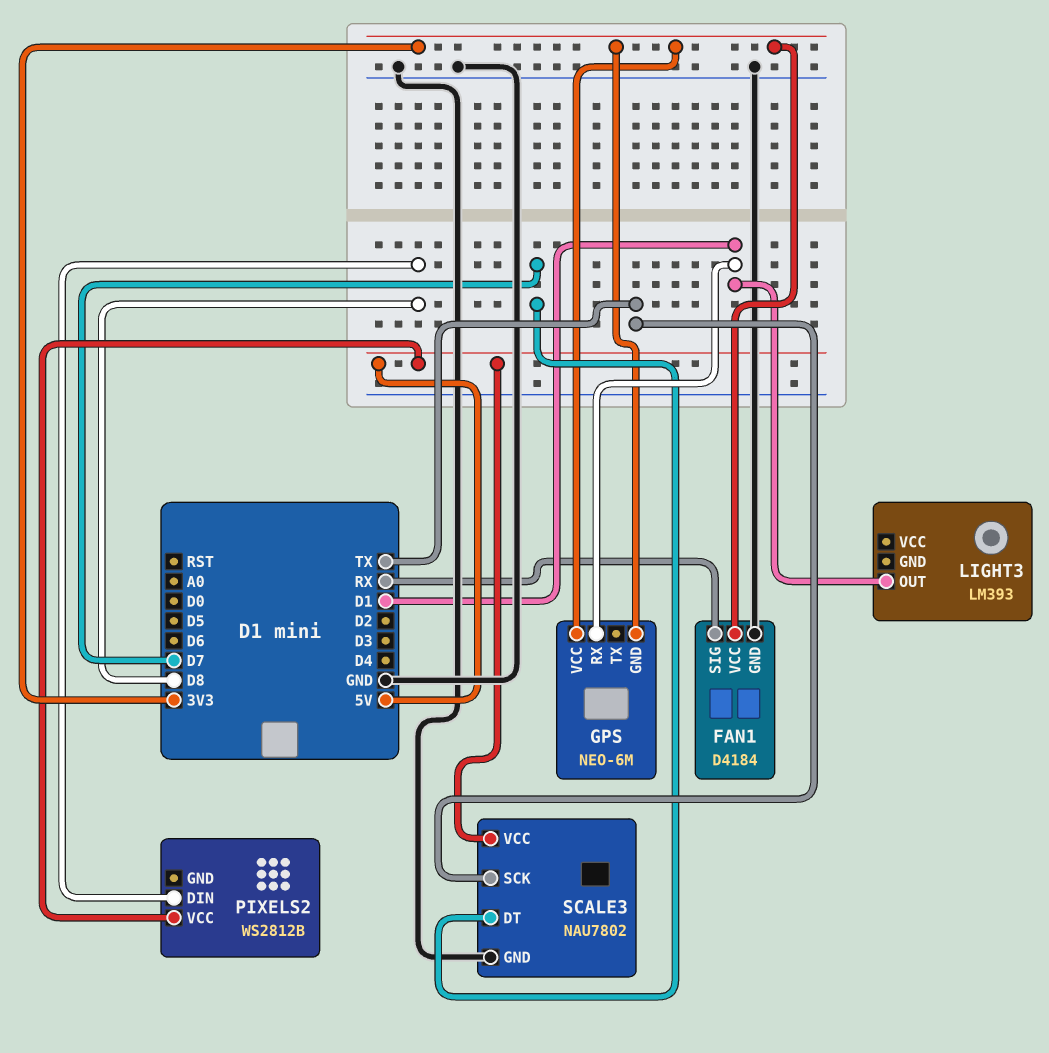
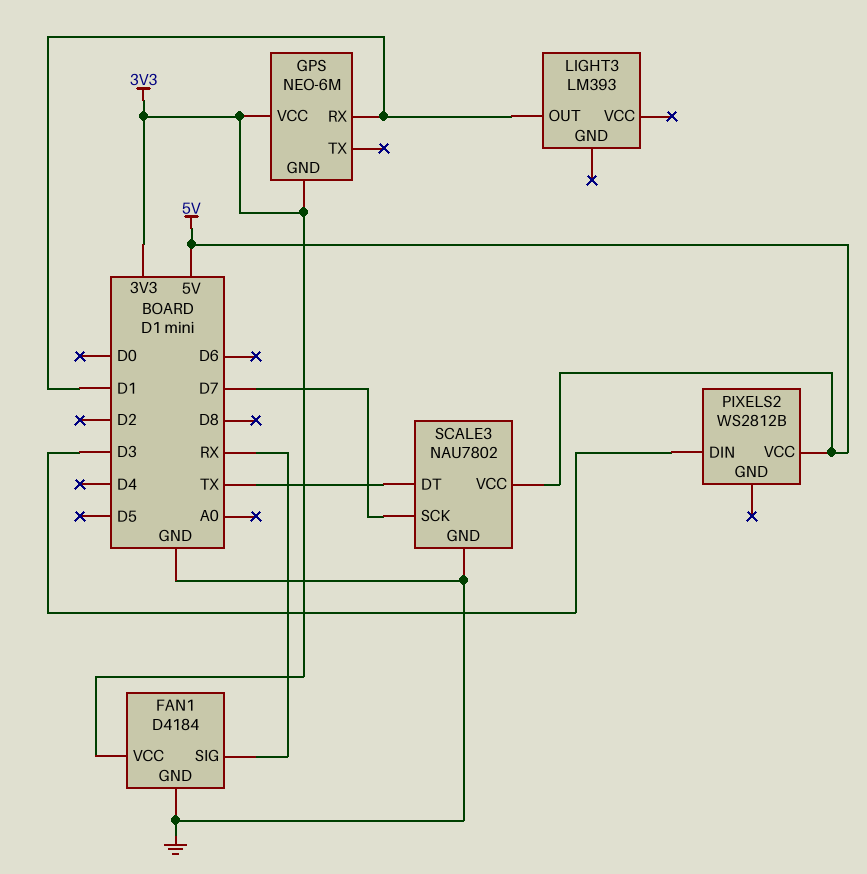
PIXELS2 pin DIN: D8 -> D3
SCALE3 pin DT: D7 -> TX
SCALE3 pin SCK: TX -> D7

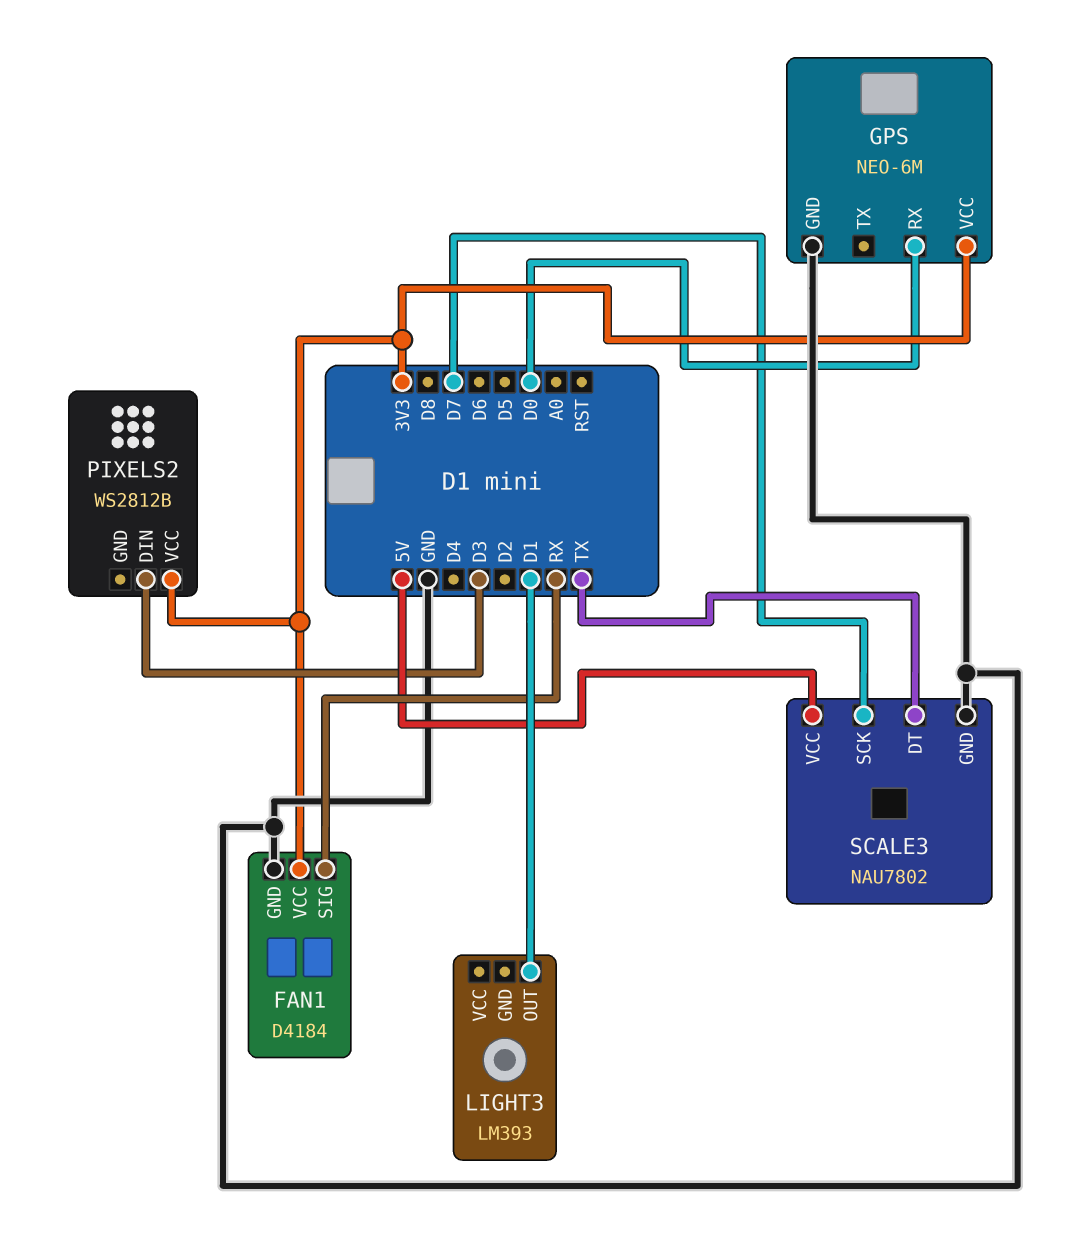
GPS pin GND: 3V3 -> GND
GPS pin RX: D1 -> D0
PIXELS2 pin VCC: 5V -> 3V3

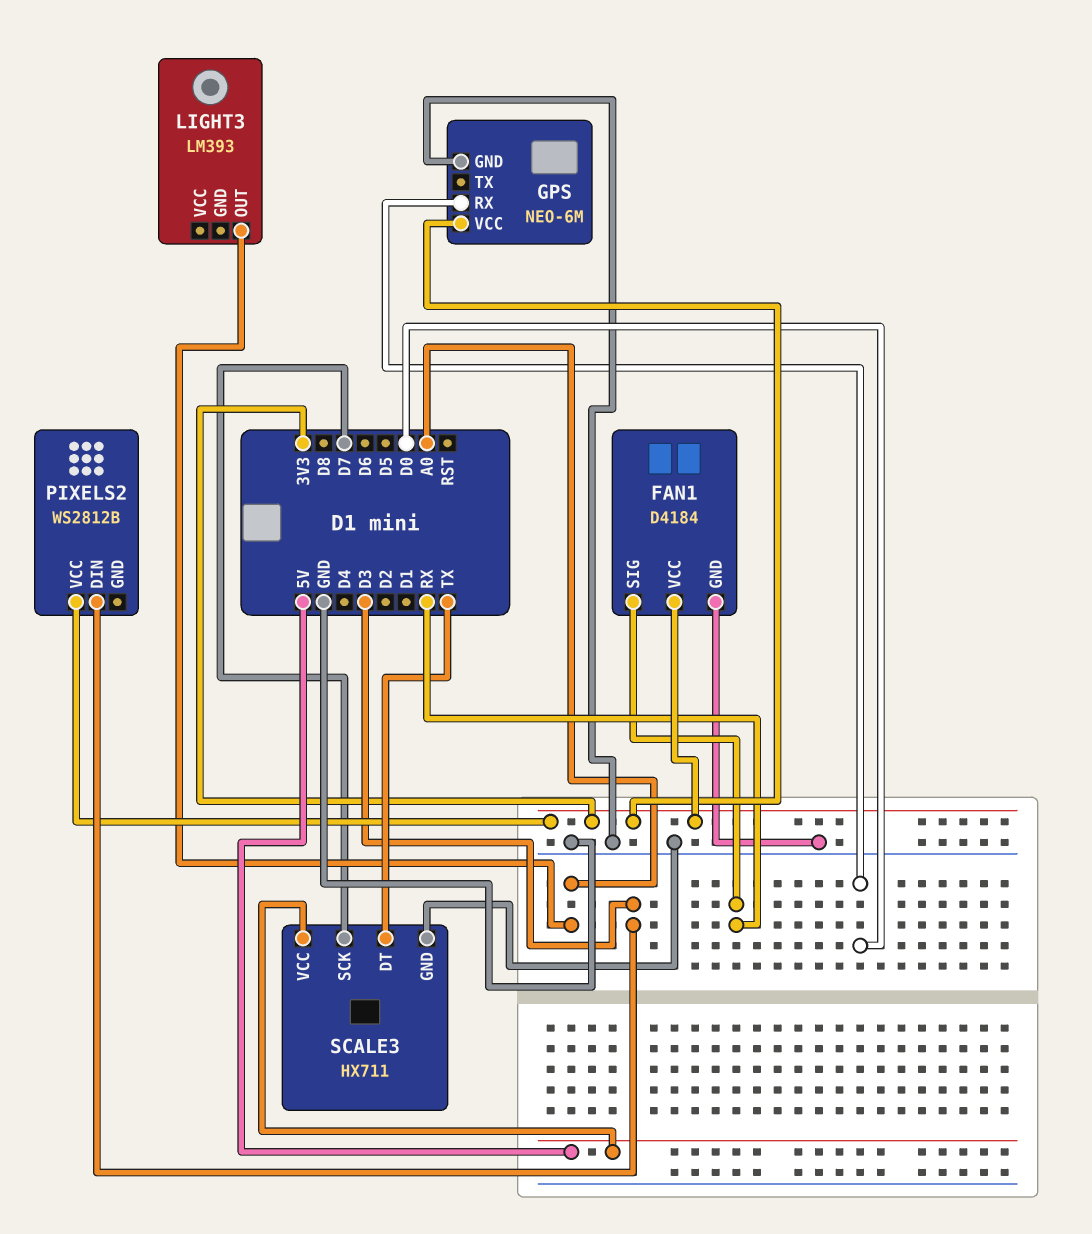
LIGHT3 pin OUT: D1 -> A0
SCALE3: NAU7802 -> HX711

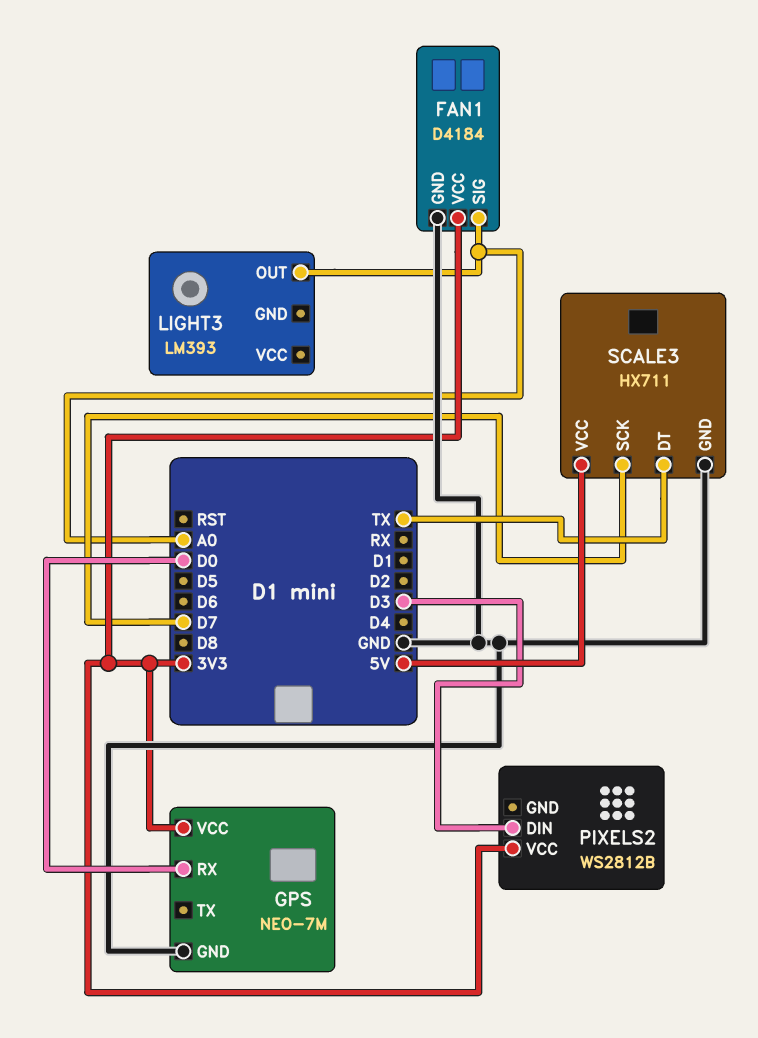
FAN1 pin SIG: RX -> A0
GPS: NEO-6M -> NEO-7M

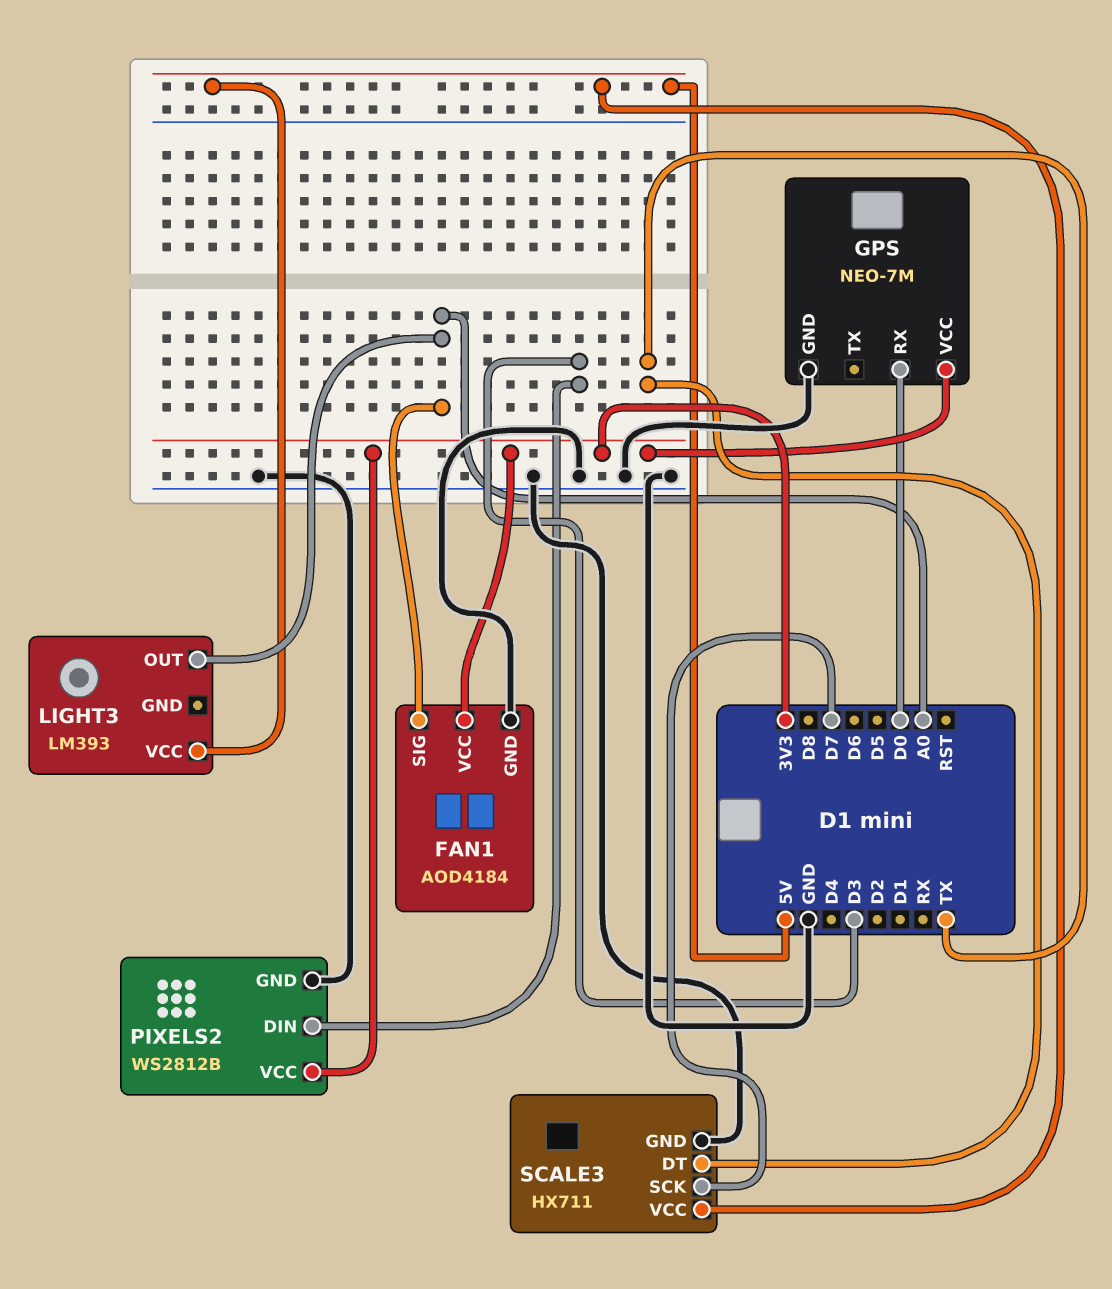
FAN1: D4184 -> AOD4184
LIGHT3 pin VCC: none -> 5V
PIXELS2 pin GND: none -> GND

